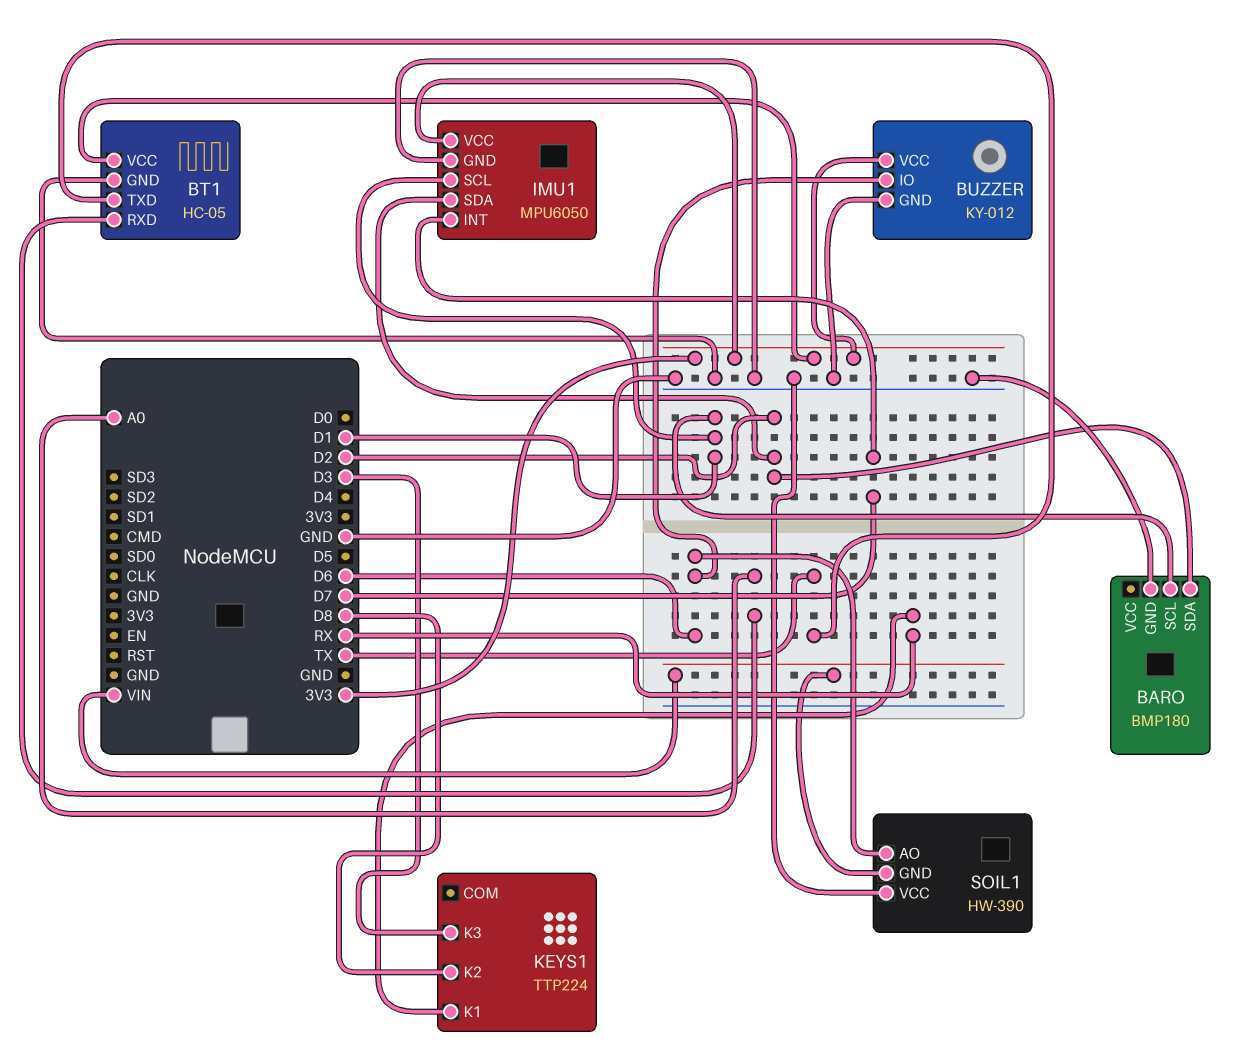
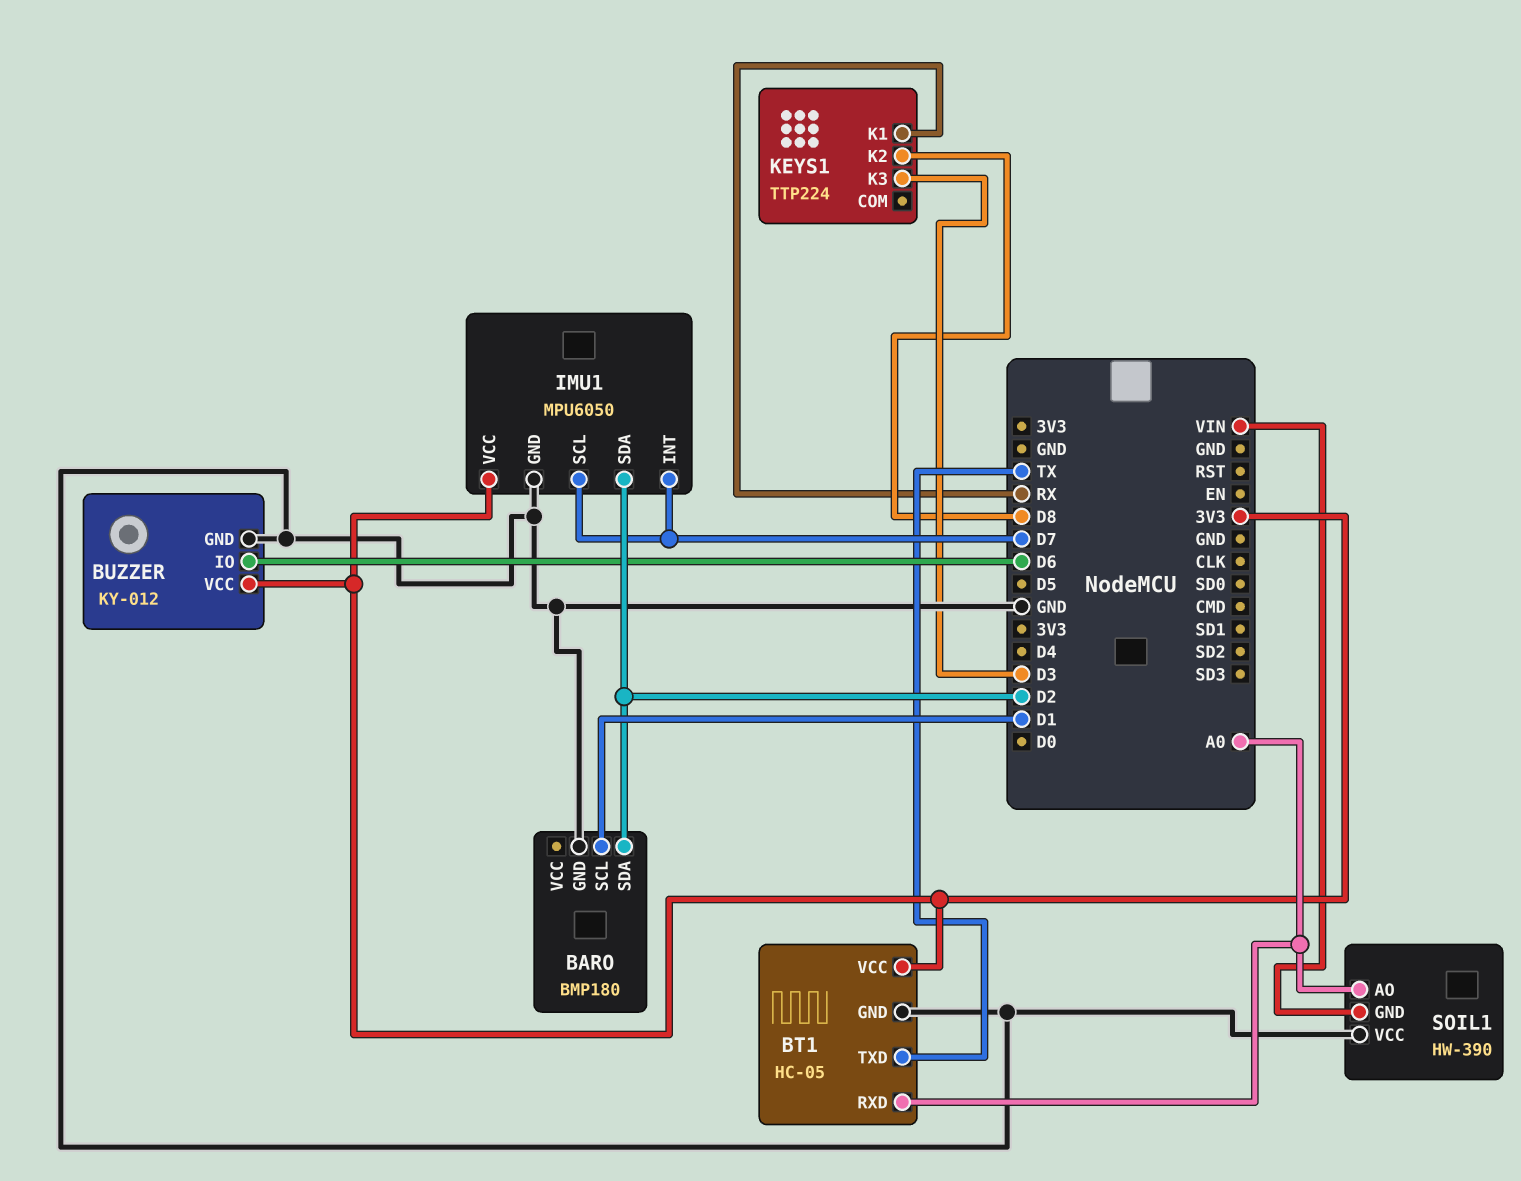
IMU1 pin SCL: D1 -> D7
SOIL1 pin AO: D6 -> A0

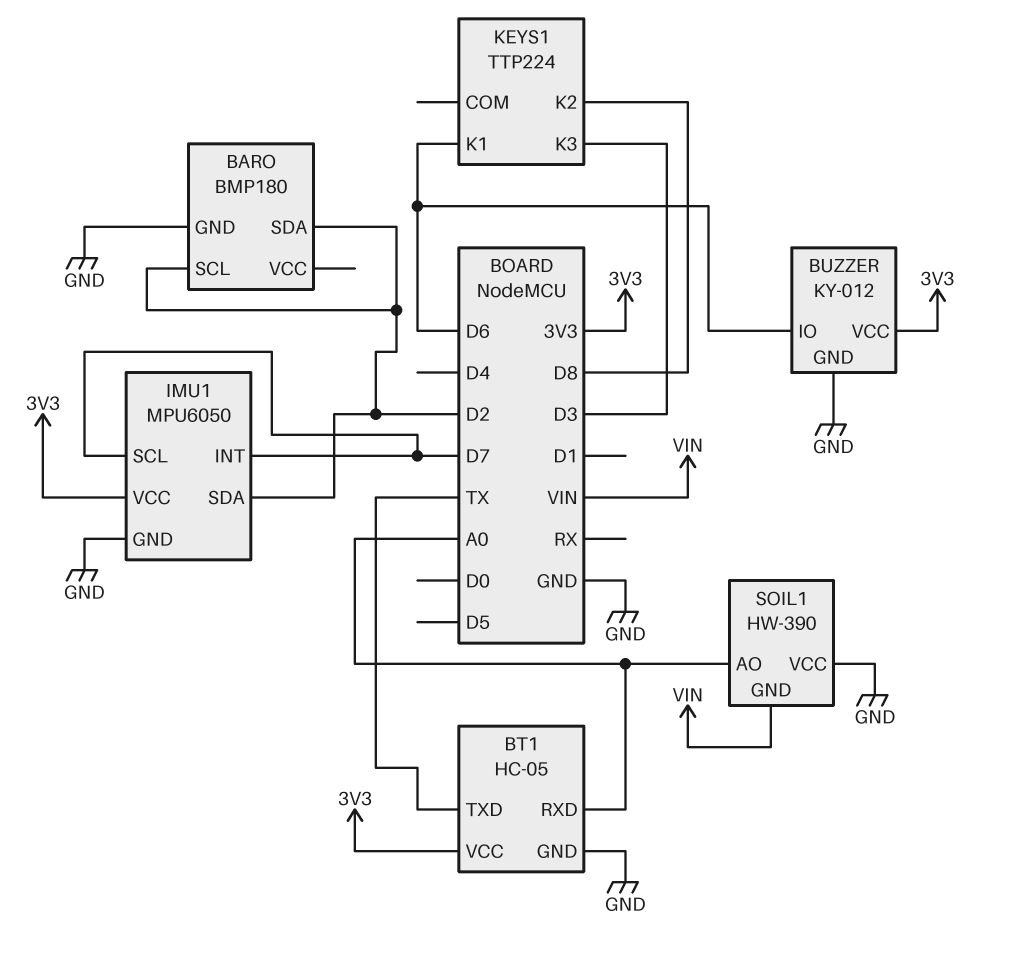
BARO pin SCL: D1 -> D2
KEYS1 pin K1: RX -> D6

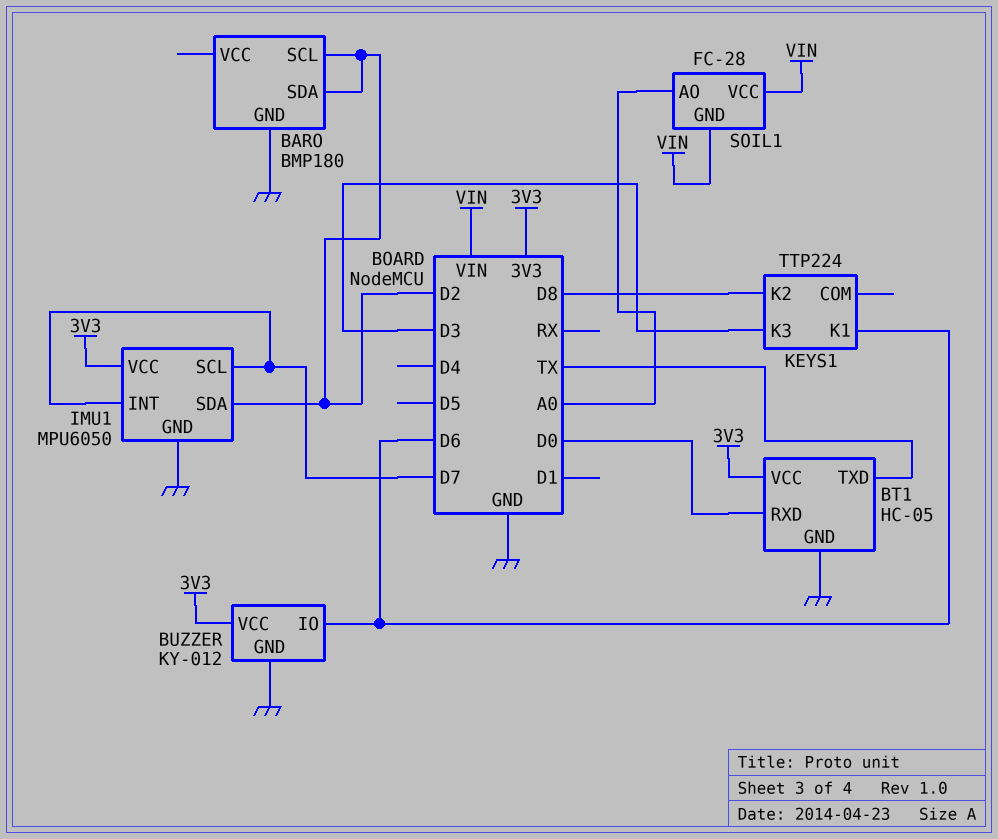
BT1 pin RXD: A0 -> D0
SOIL1: HW-390 -> FC-28
SOIL1 pin VCC: GND -> VIN

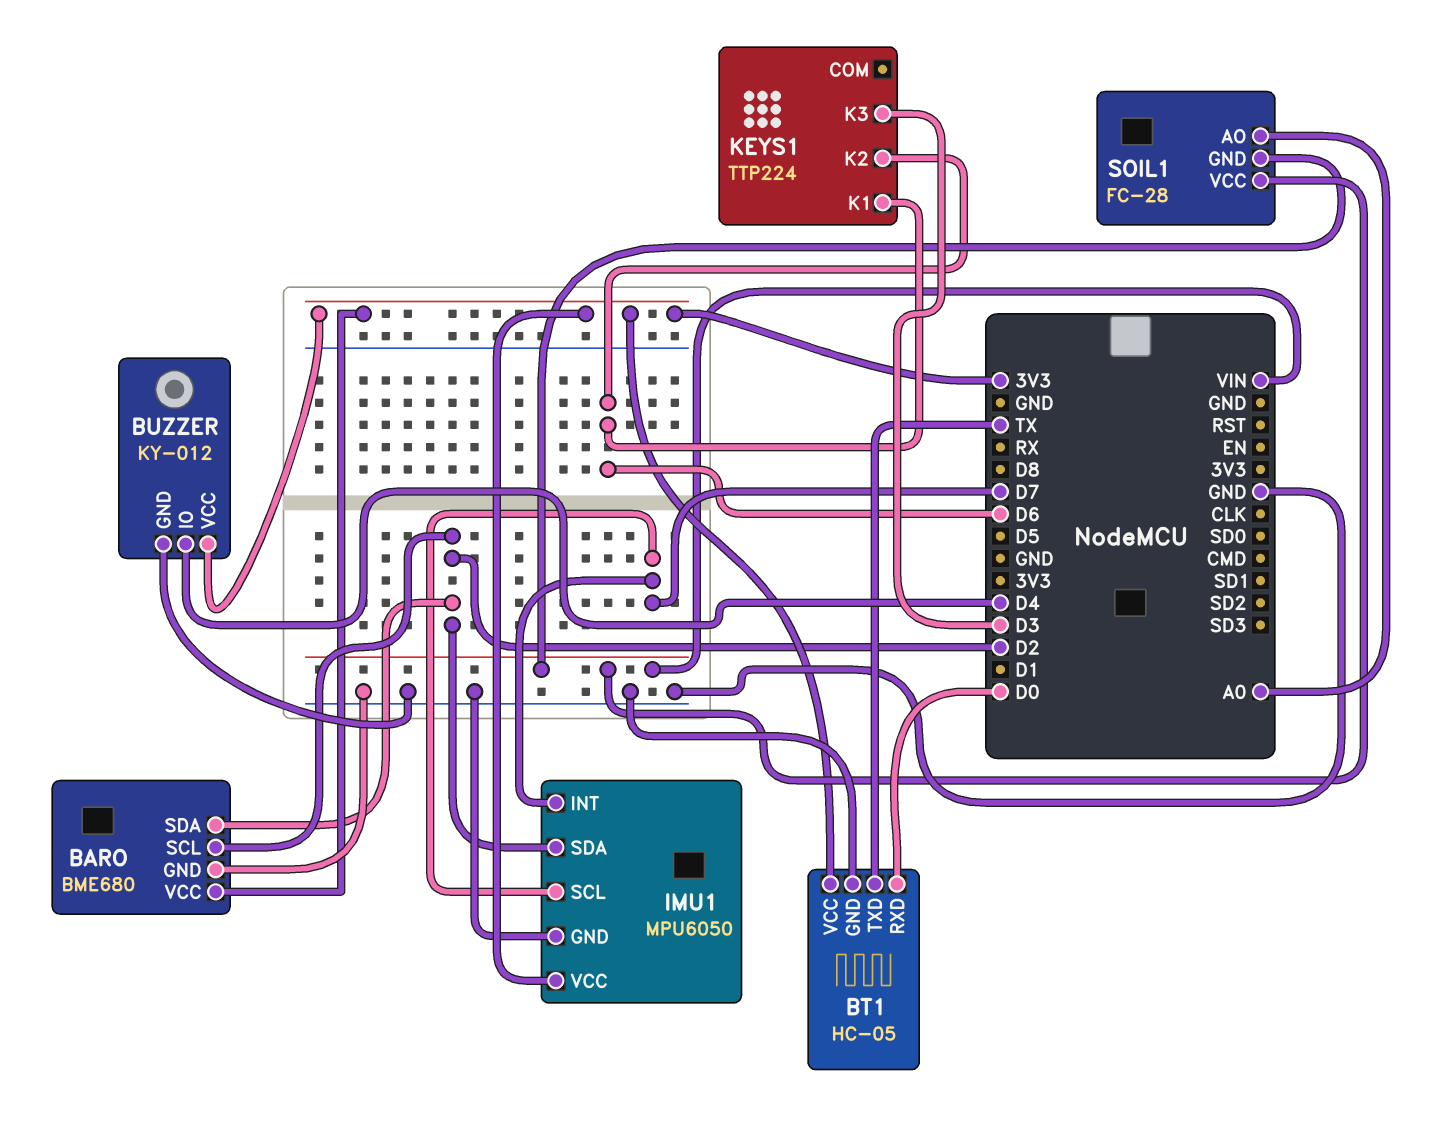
BARO: BMP180 -> BME680
BARO pin VCC: none -> 3V3
BUZZER pin IO: D6 -> D4
KEYS1 pin K2: D8 -> D6

